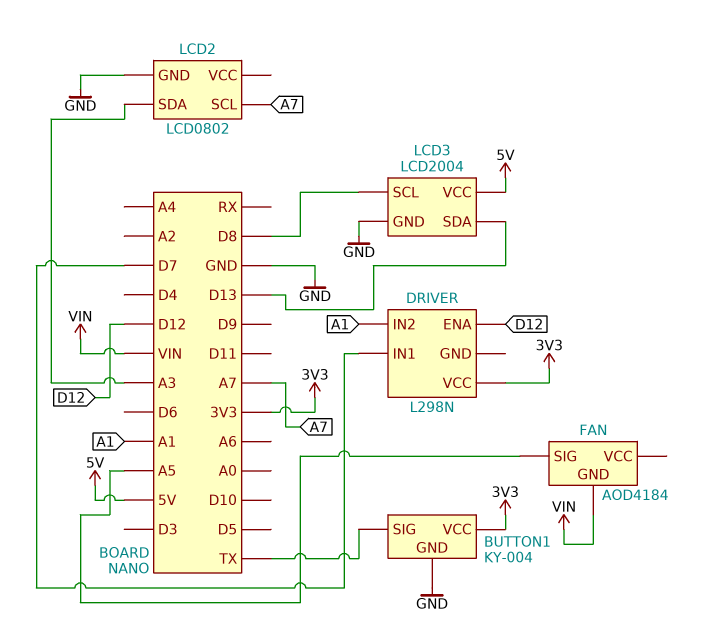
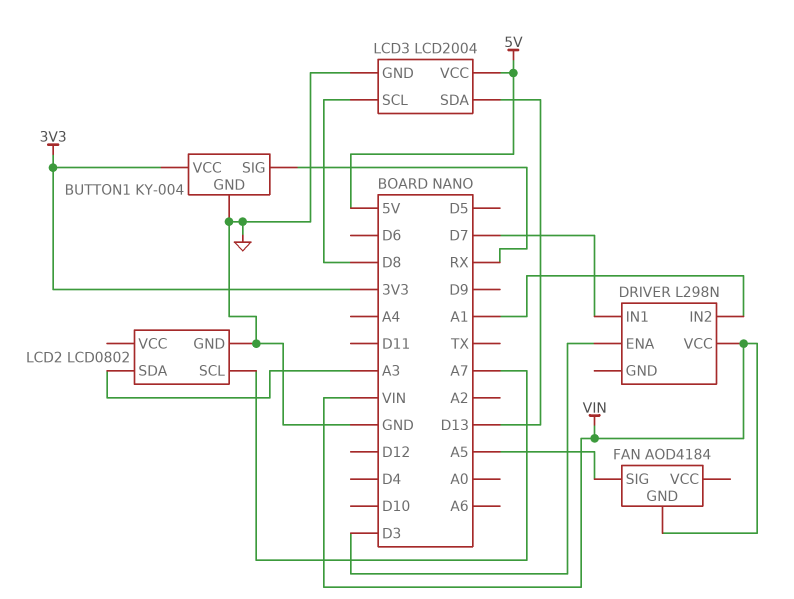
BUTTON1 pin SIG: TX -> RX
DRIVER pin ENA: D12 -> D3
DRIVER pin VCC: 3V3 -> VIN

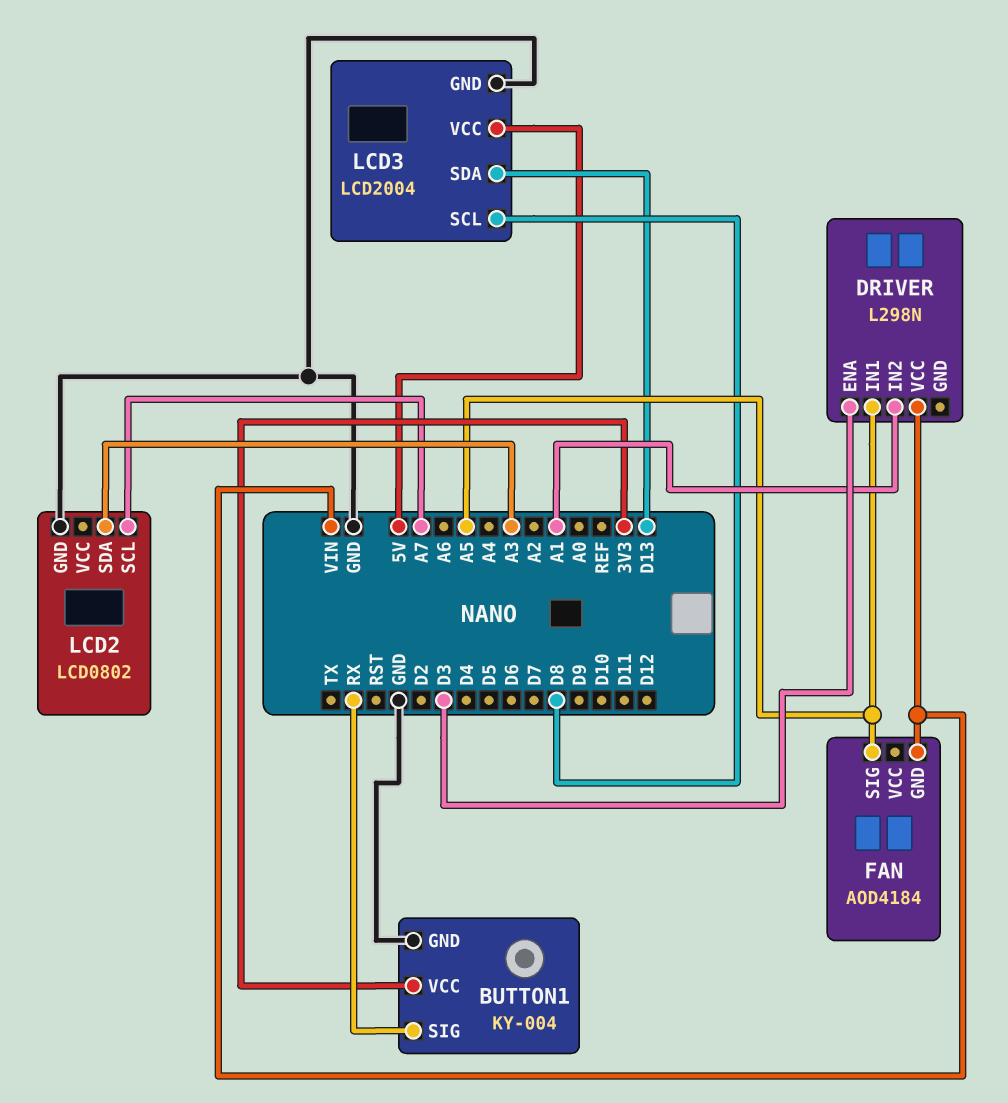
DRIVER pin IN1: D7 -> A5

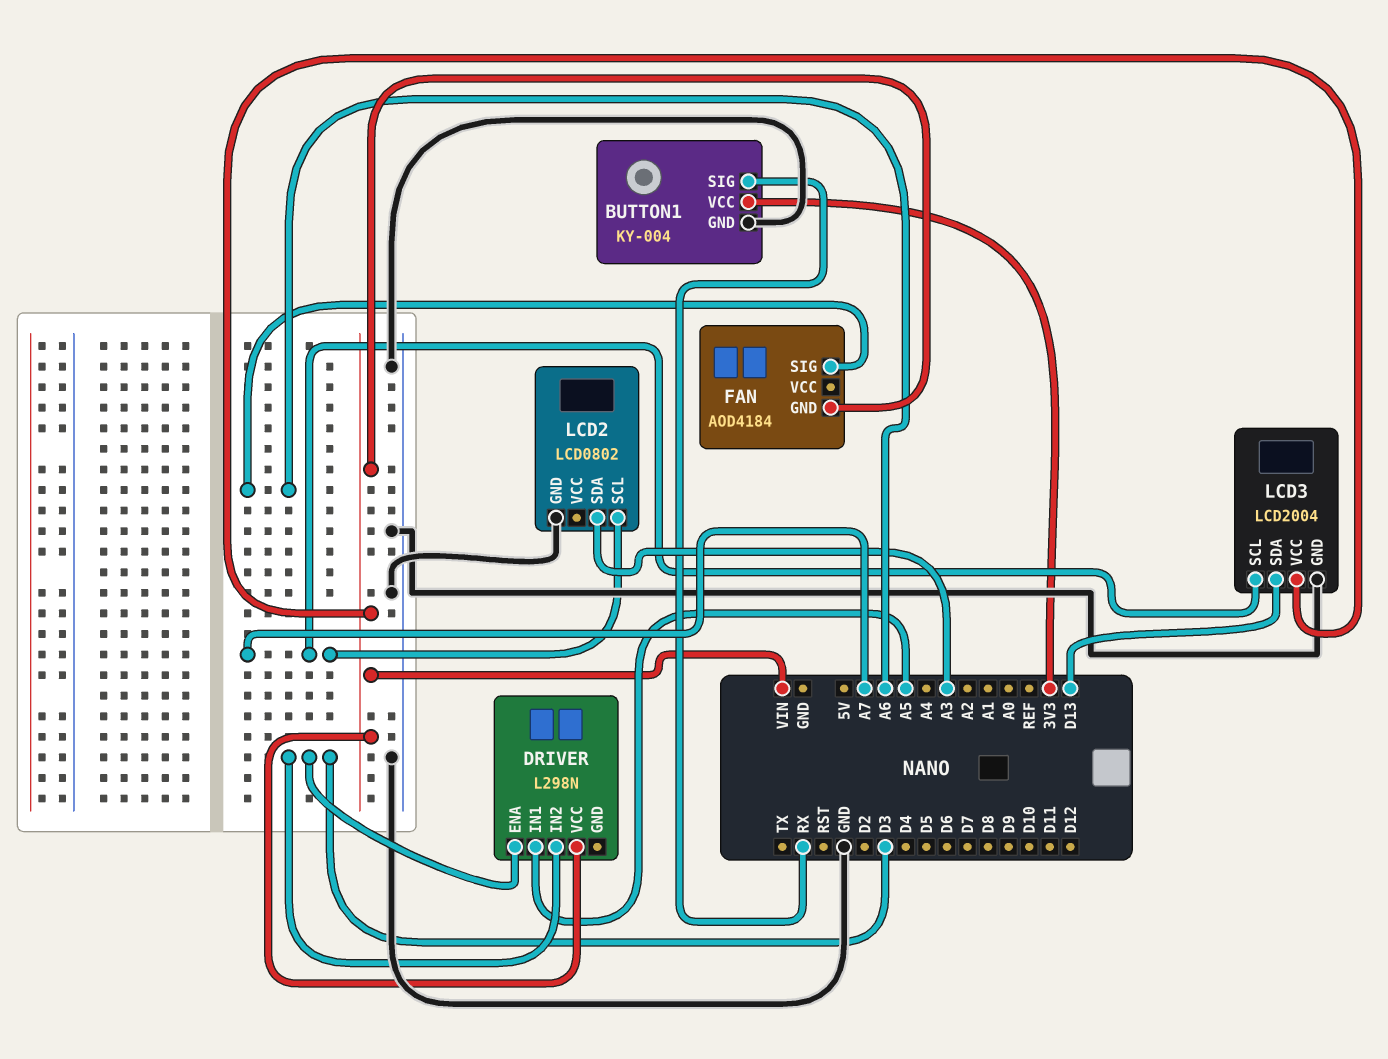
DRIVER pin IN2: A1 -> D3
FAN pin SIG: A5 -> A6
LCD3 pin SCL: D8 -> A7
LCD3 pin VCC: 5V -> VIN

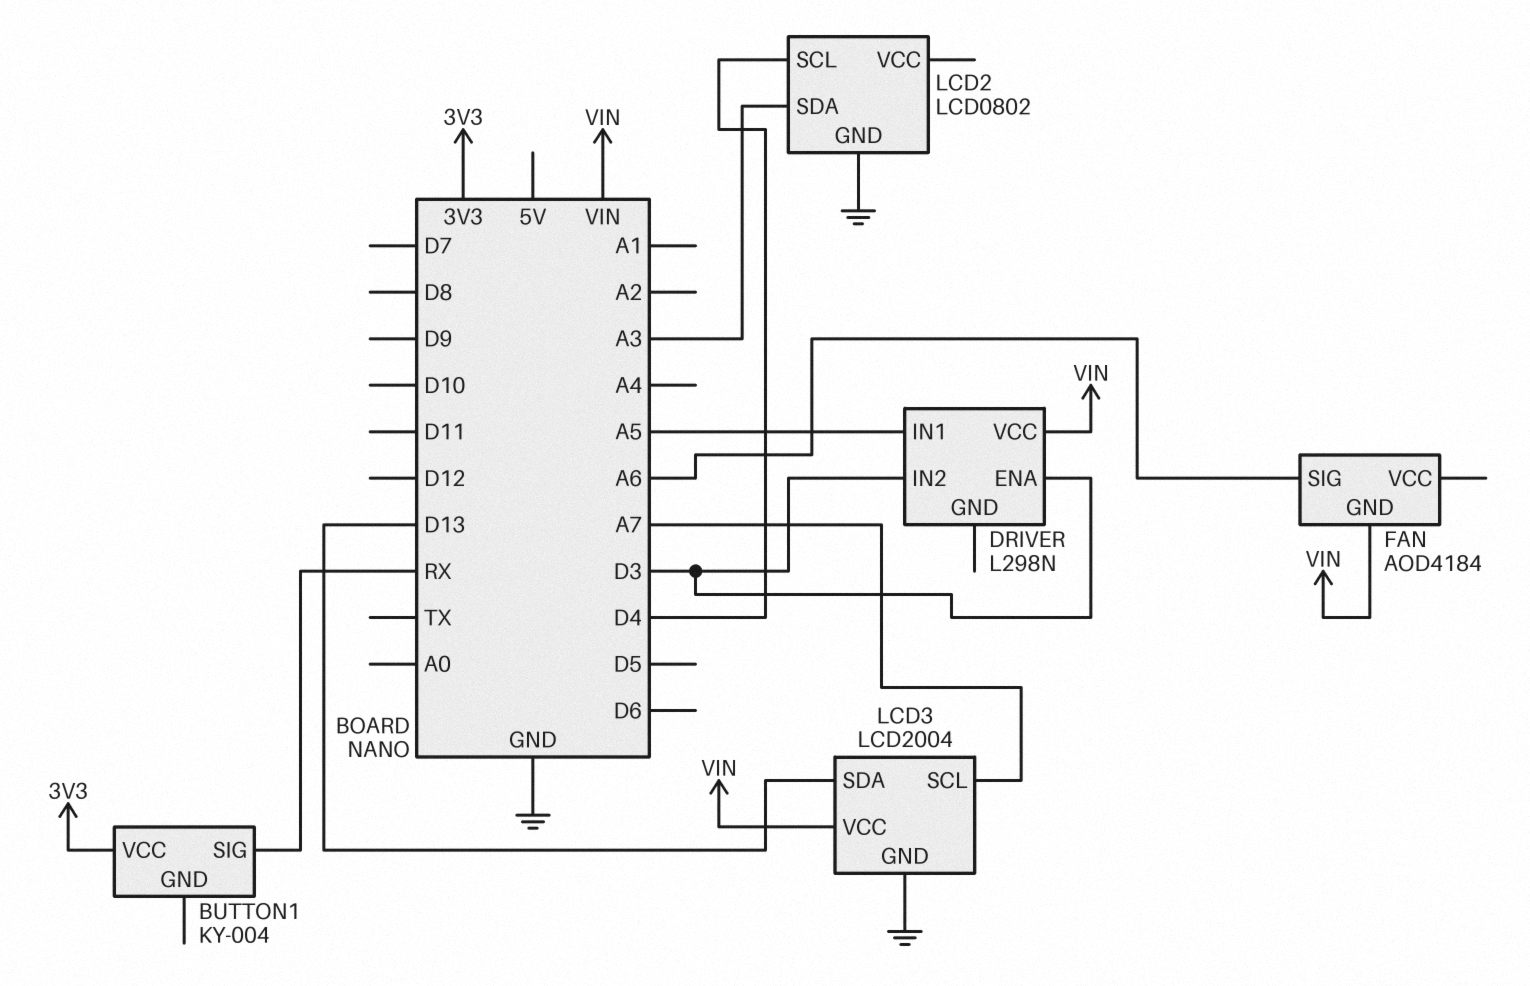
BUTTON1 pin GND: GND -> none
LCD2 pin SCL: A7 -> D4

